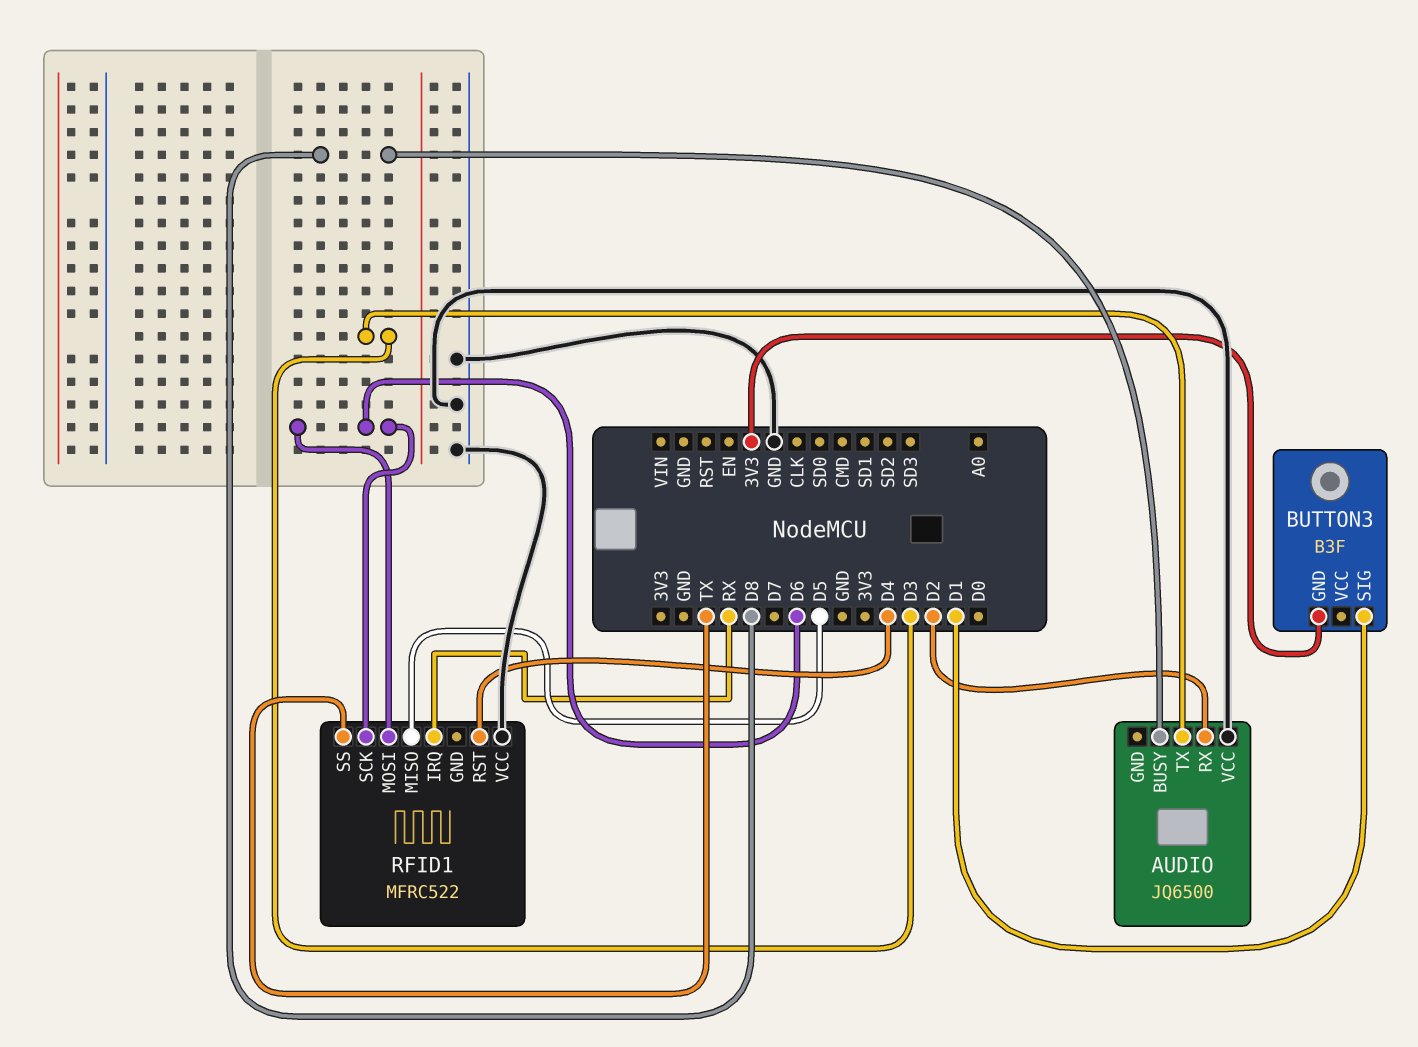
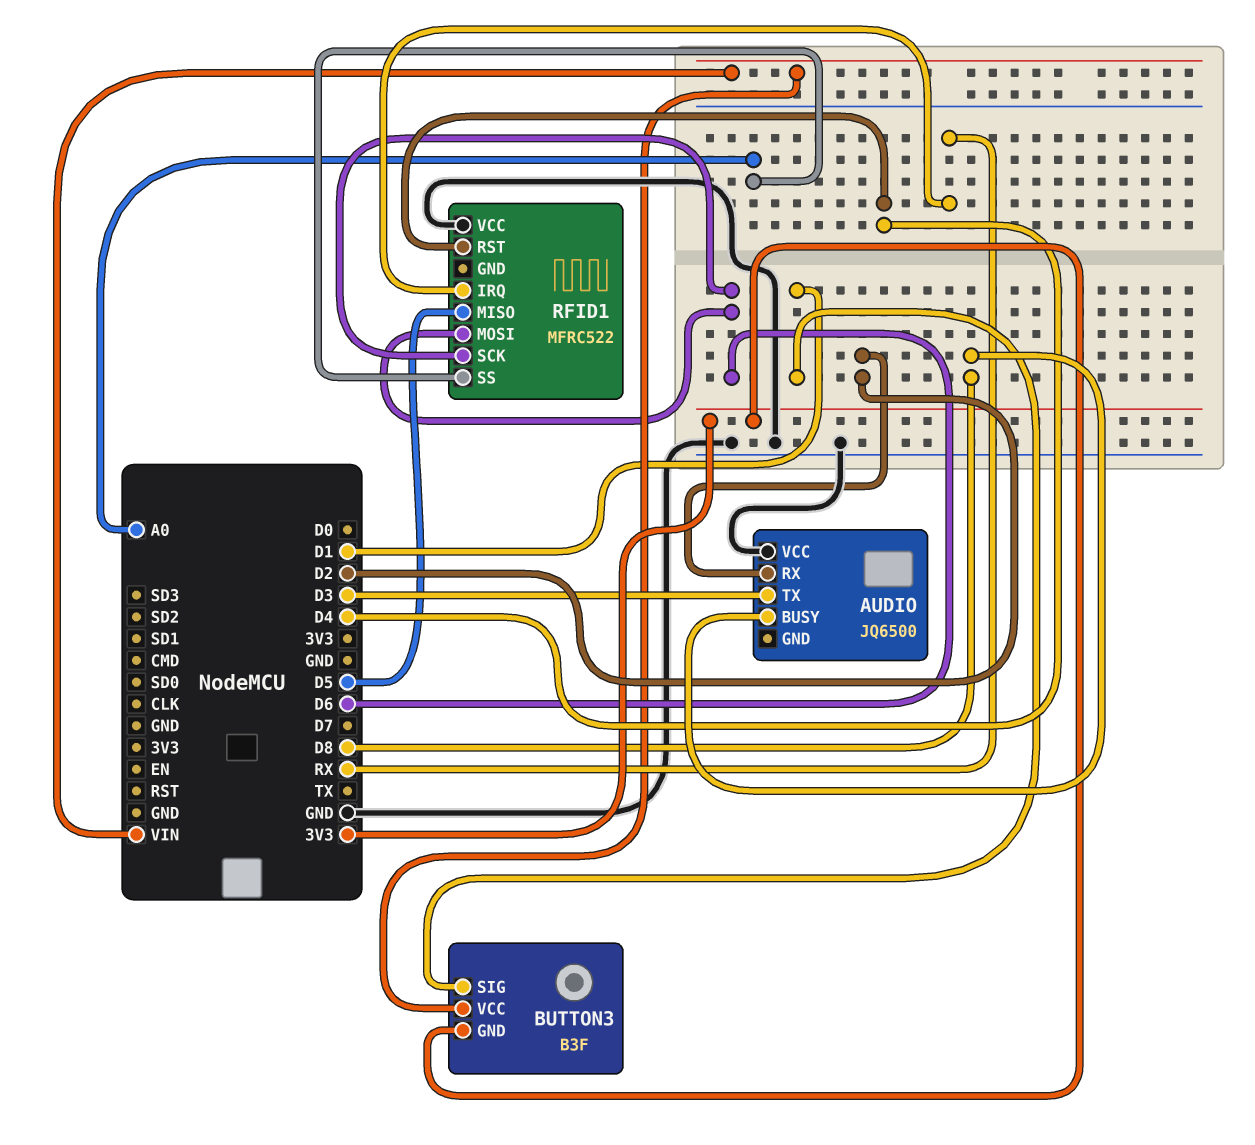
BUTTON3 pin VCC: none -> VIN
RFID1 pin SS: TX -> A0

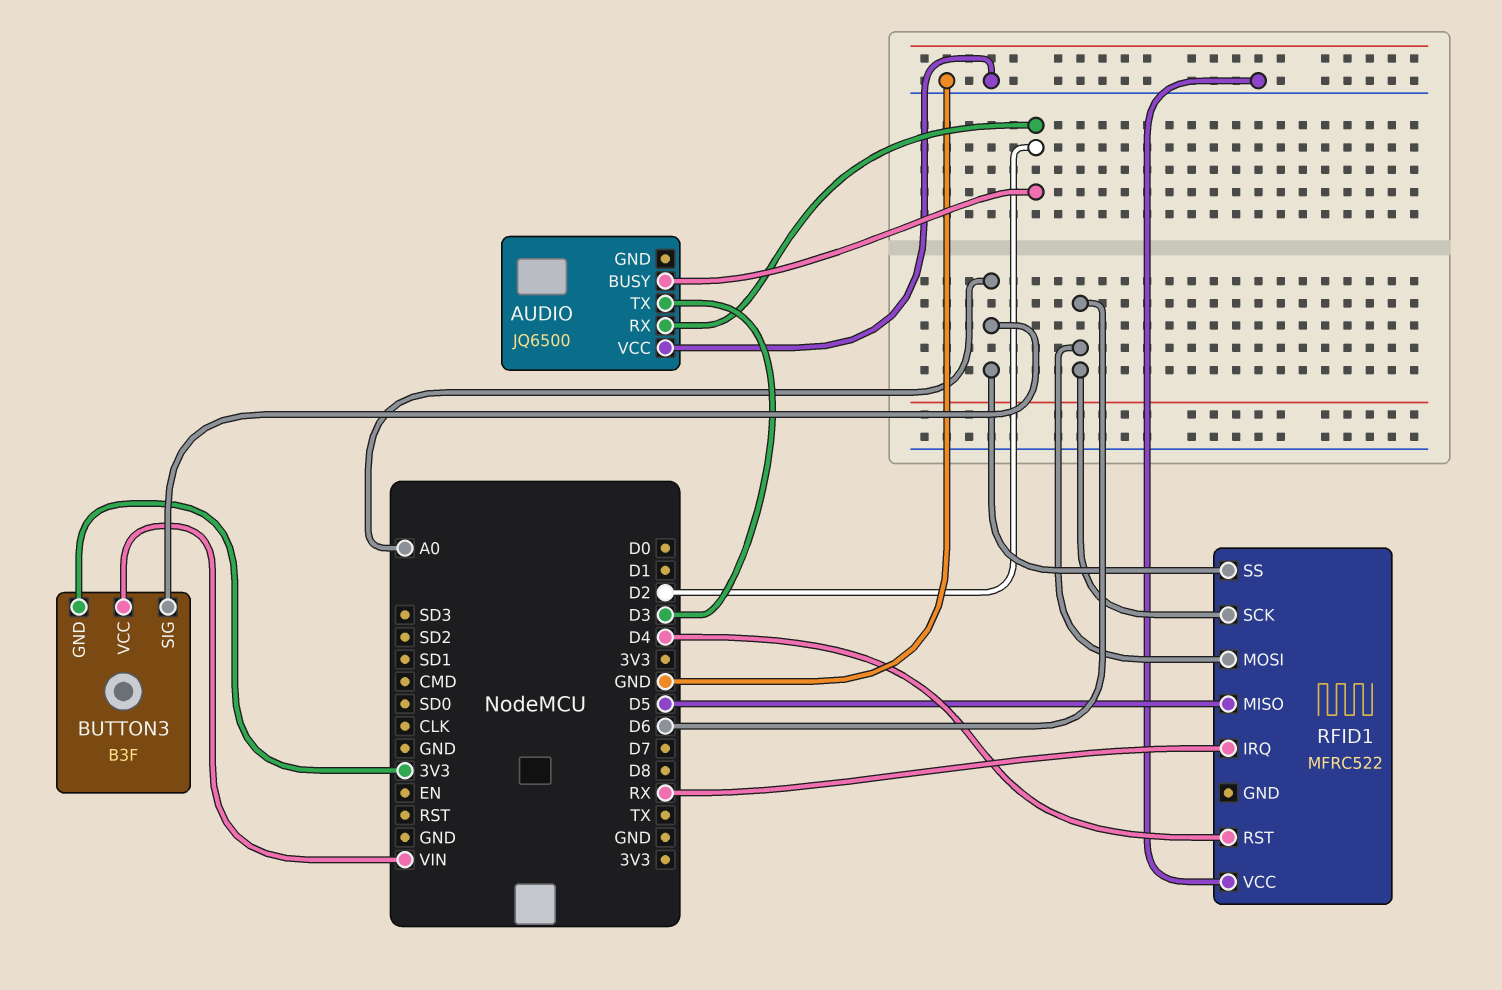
AUDIO pin BUSY: D8 -> D2
BUTTON3 pin SIG: D1 -> A0

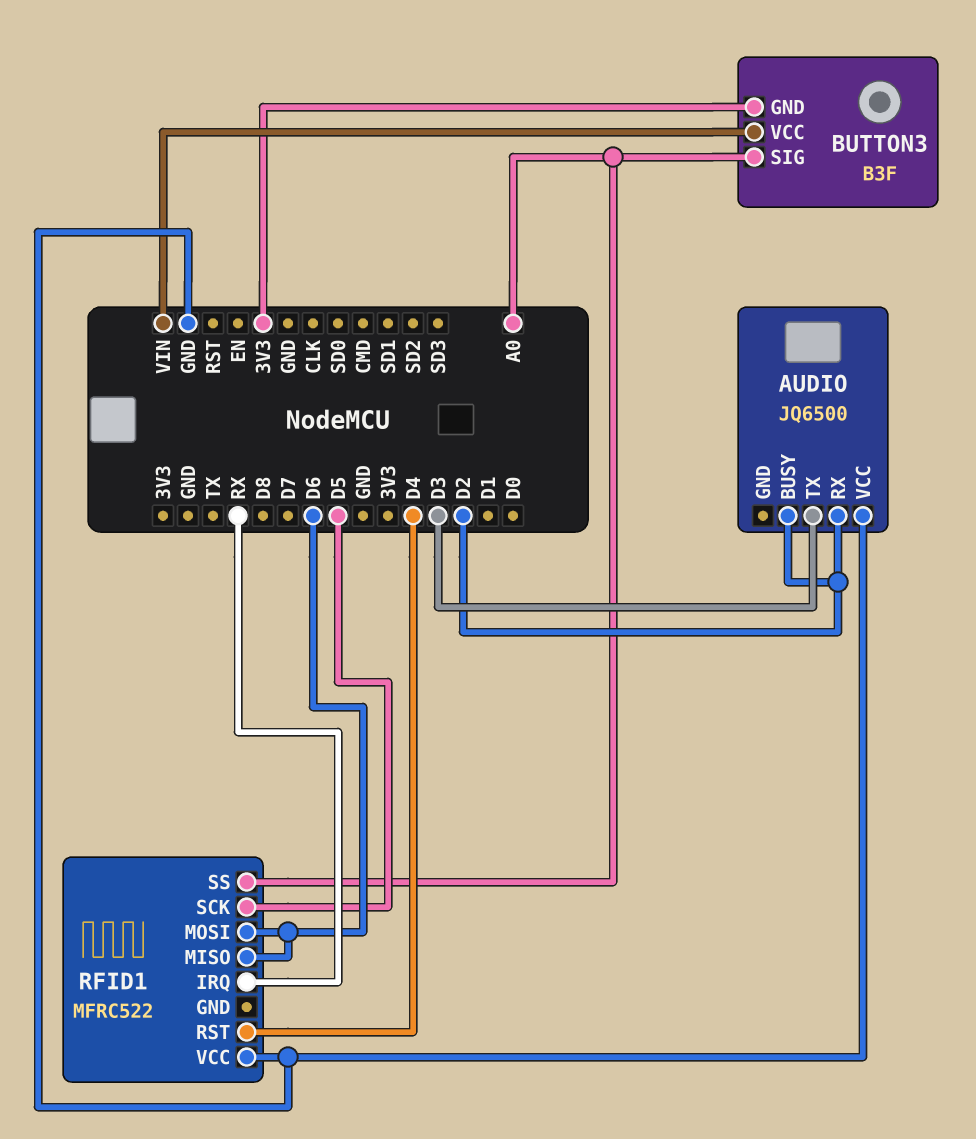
RFID1 pin MISO: D5 -> D6
RFID1 pin SCK: D6 -> D5

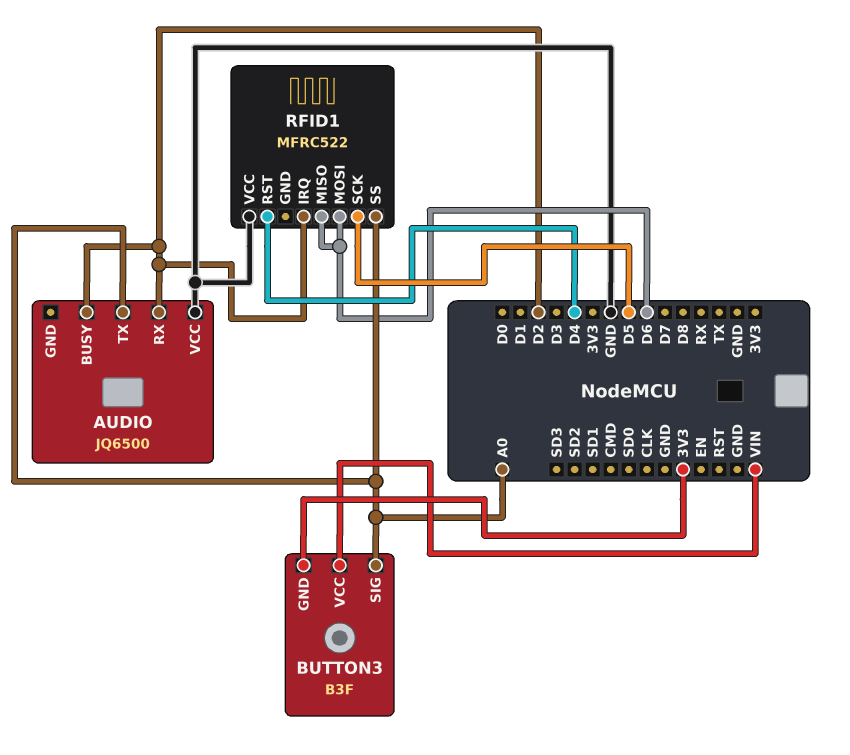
AUDIO pin TX: D3 -> A0
RFID1 pin IRQ: RX -> D2

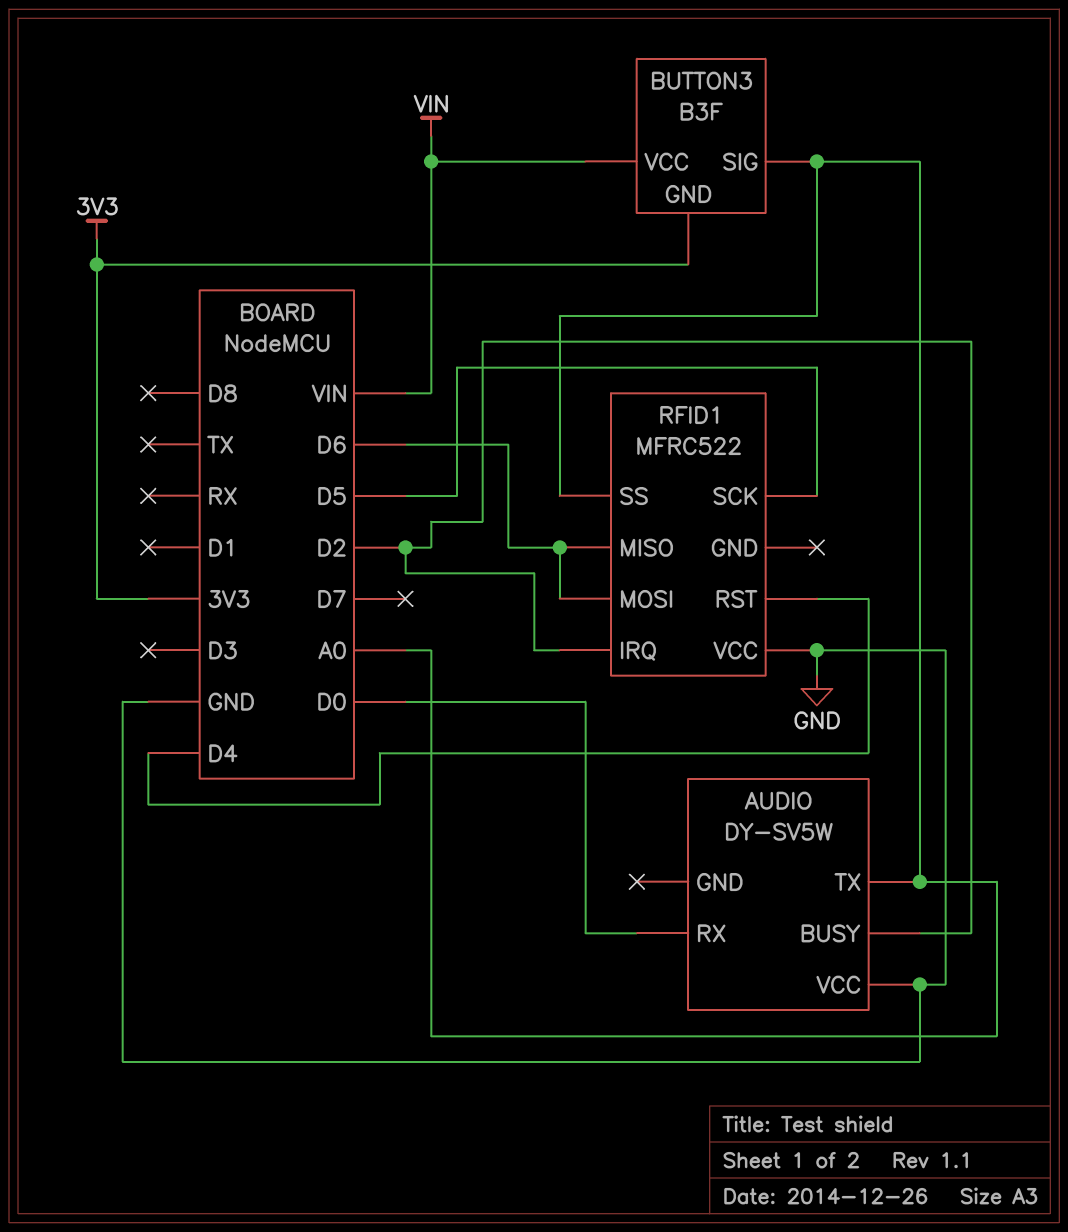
AUDIO: JQ6500 -> DY-SV5W
AUDIO pin RX: D2 -> D0

